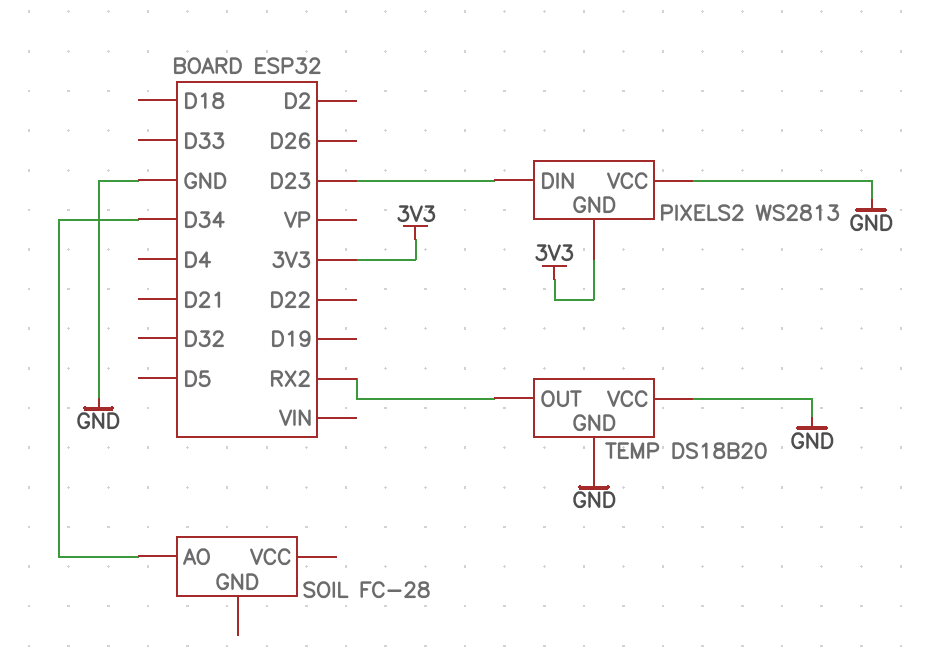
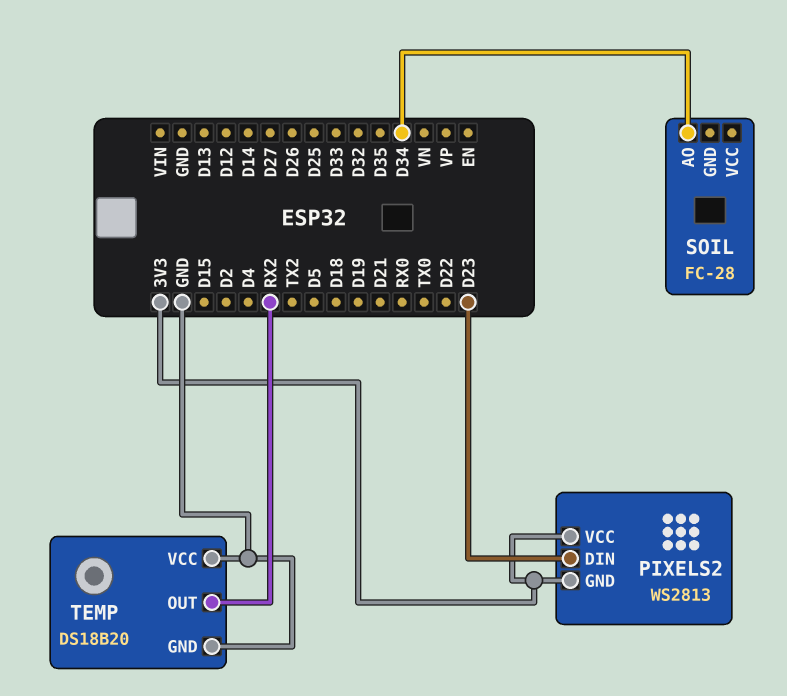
PIXELS2 pin VCC: GND -> 3V3

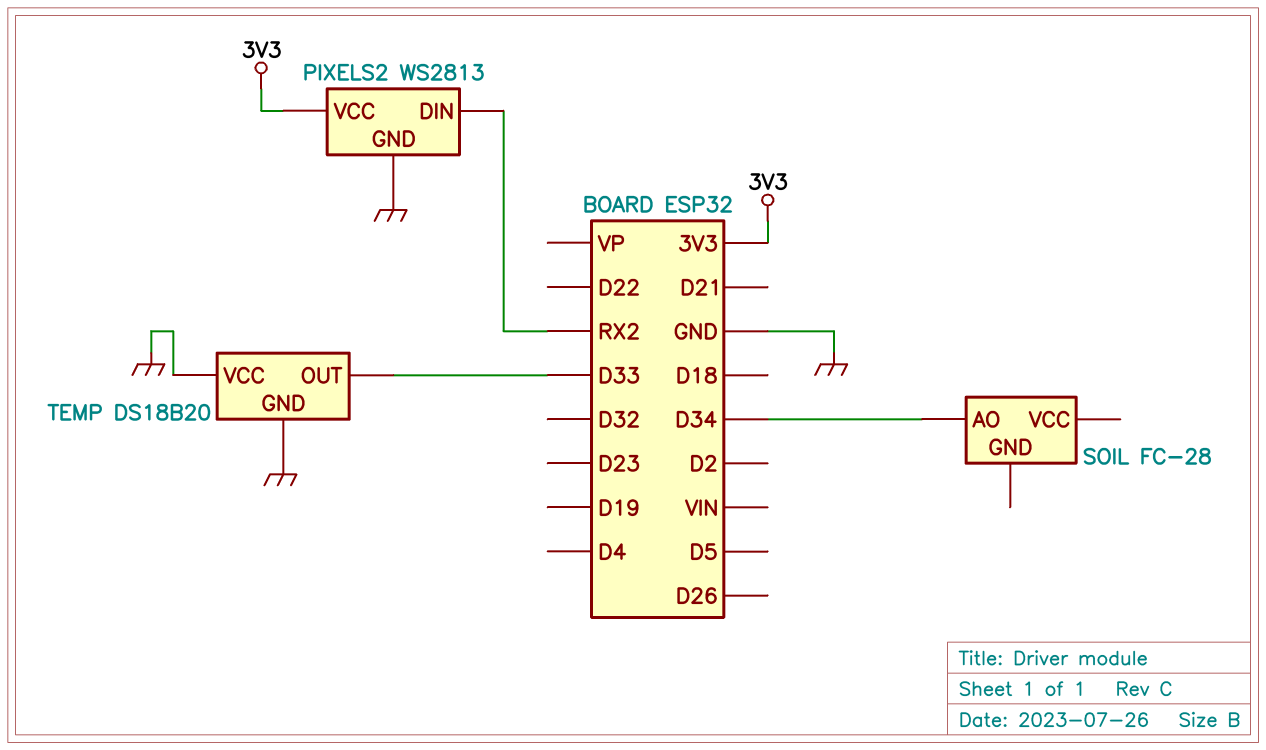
PIXELS2 pin DIN: D23 -> RX2
PIXELS2 pin GND: 3V3 -> GND
TEMP pin OUT: RX2 -> D33

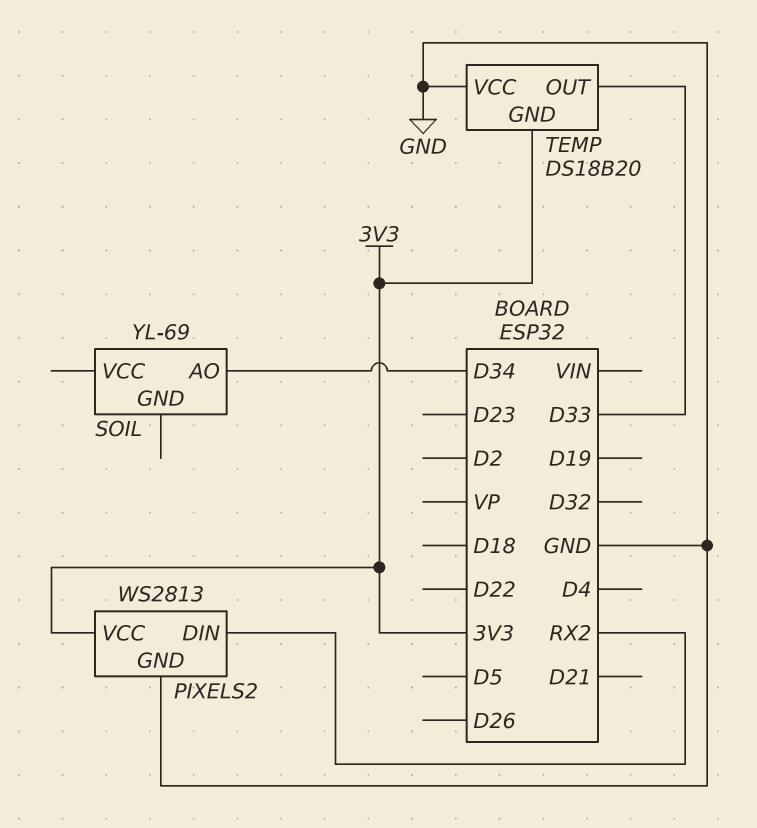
SOIL: FC-28 -> YL-69
TEMP pin GND: GND -> 3V3

